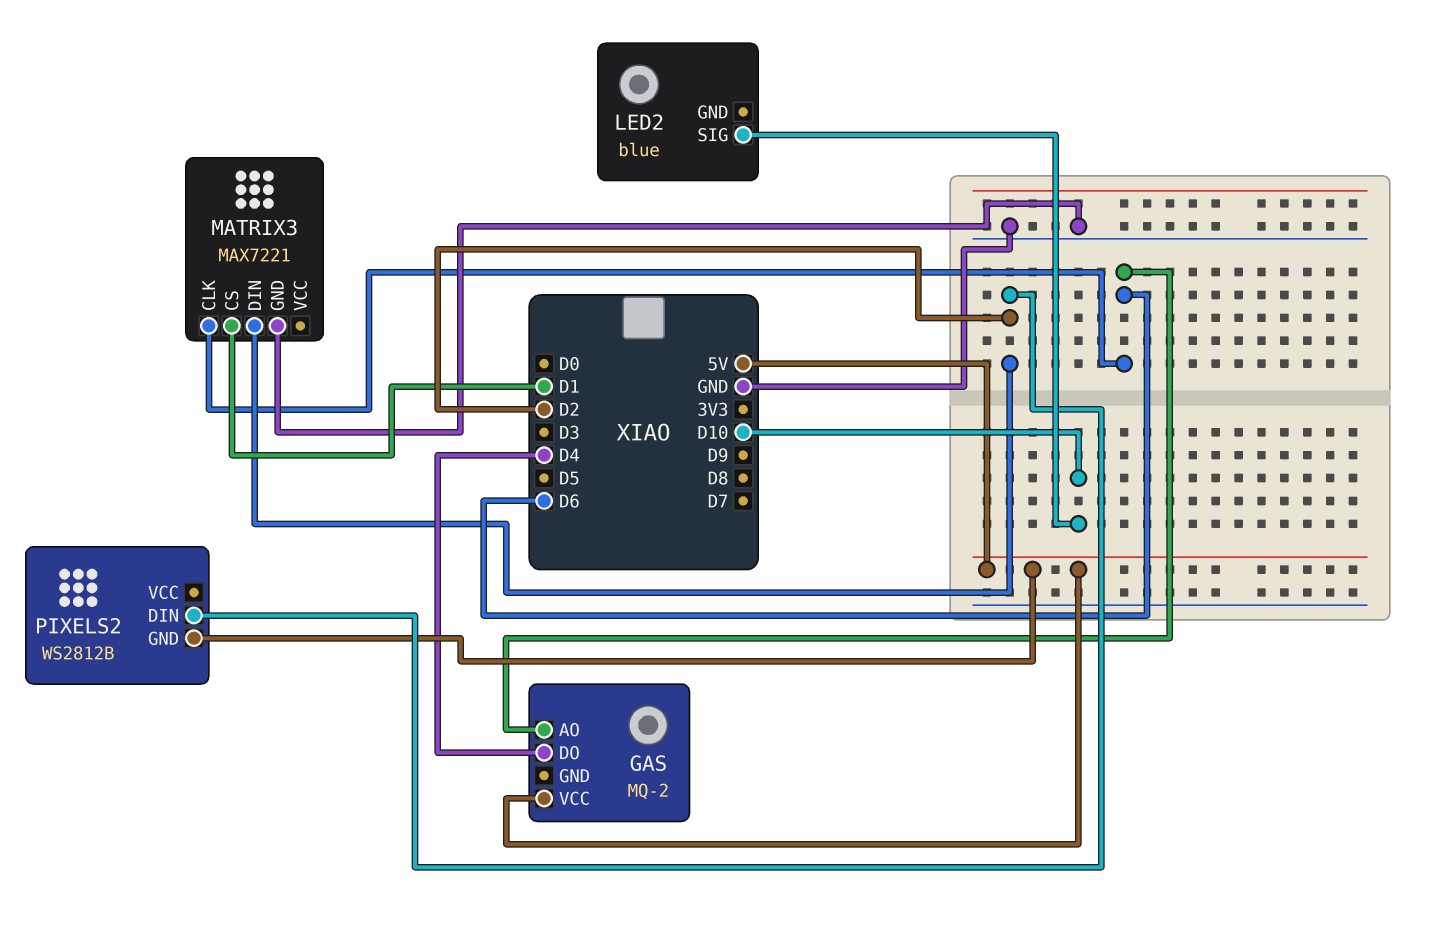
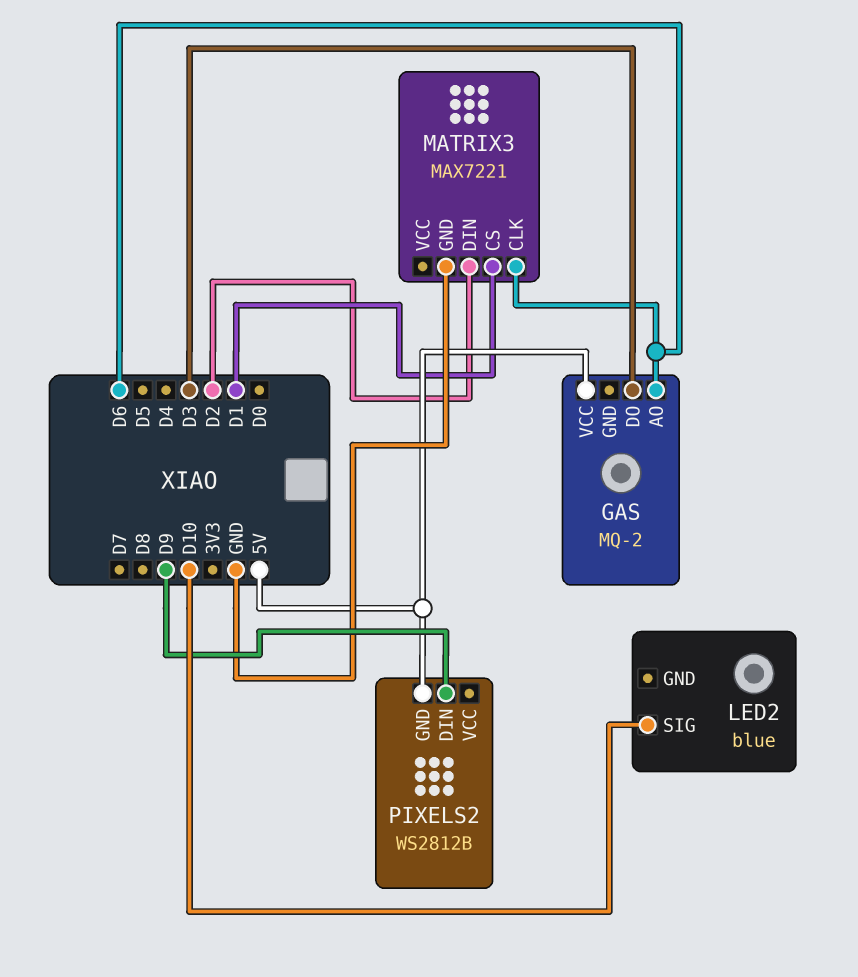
GAS pin DO: D4 -> D3
PIXELS2 pin DIN: D2 -> D9

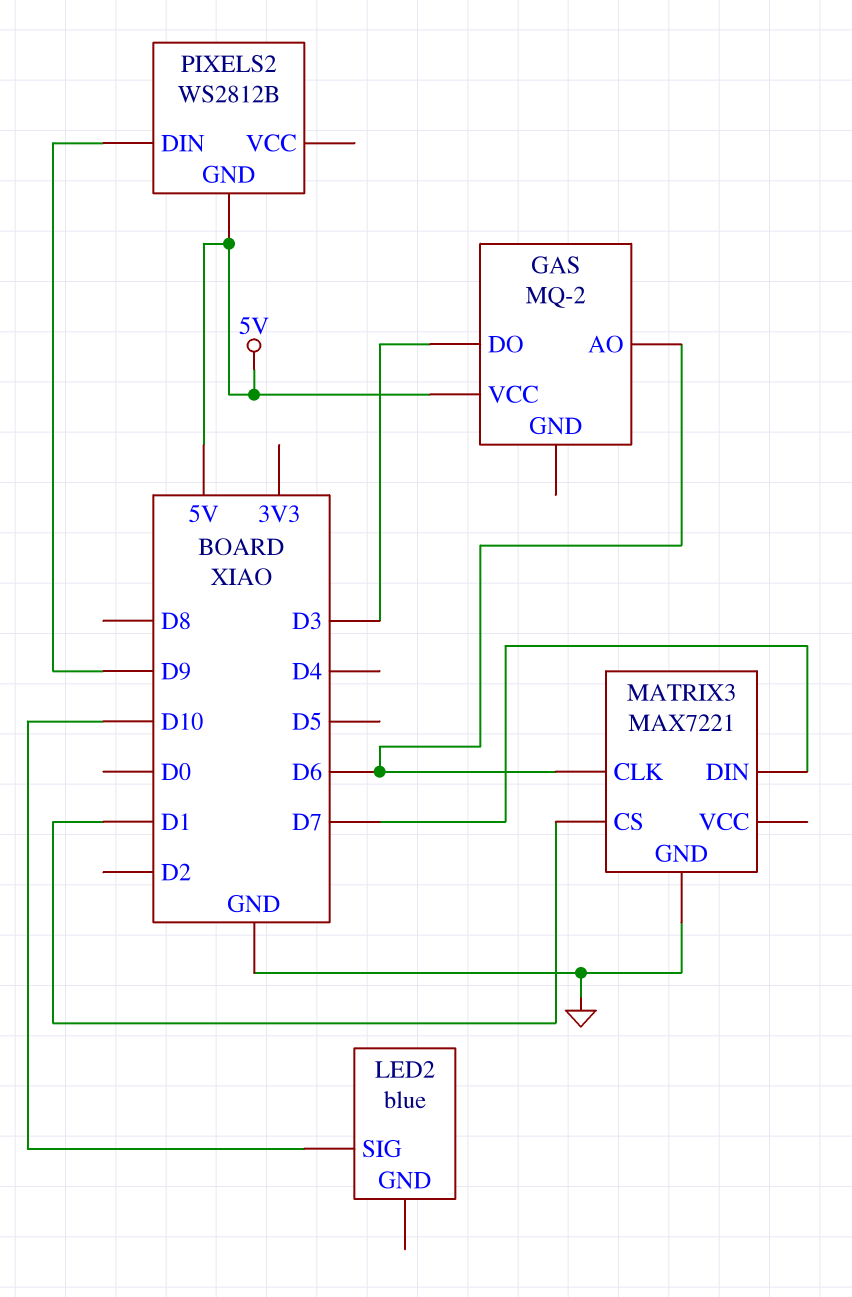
MATRIX3 pin DIN: D2 -> D7

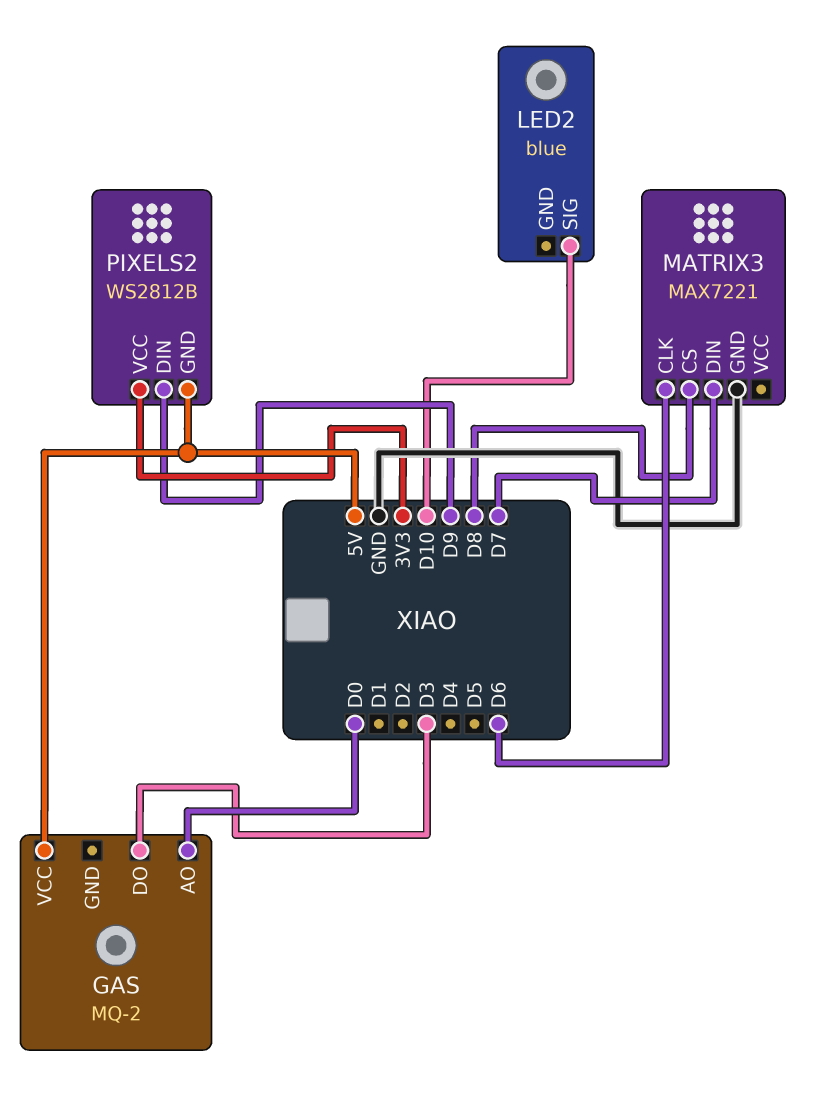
GAS pin AO: D6 -> D0
MATRIX3 pin CS: D1 -> D8
PIXELS2 pin VCC: none -> 3V3

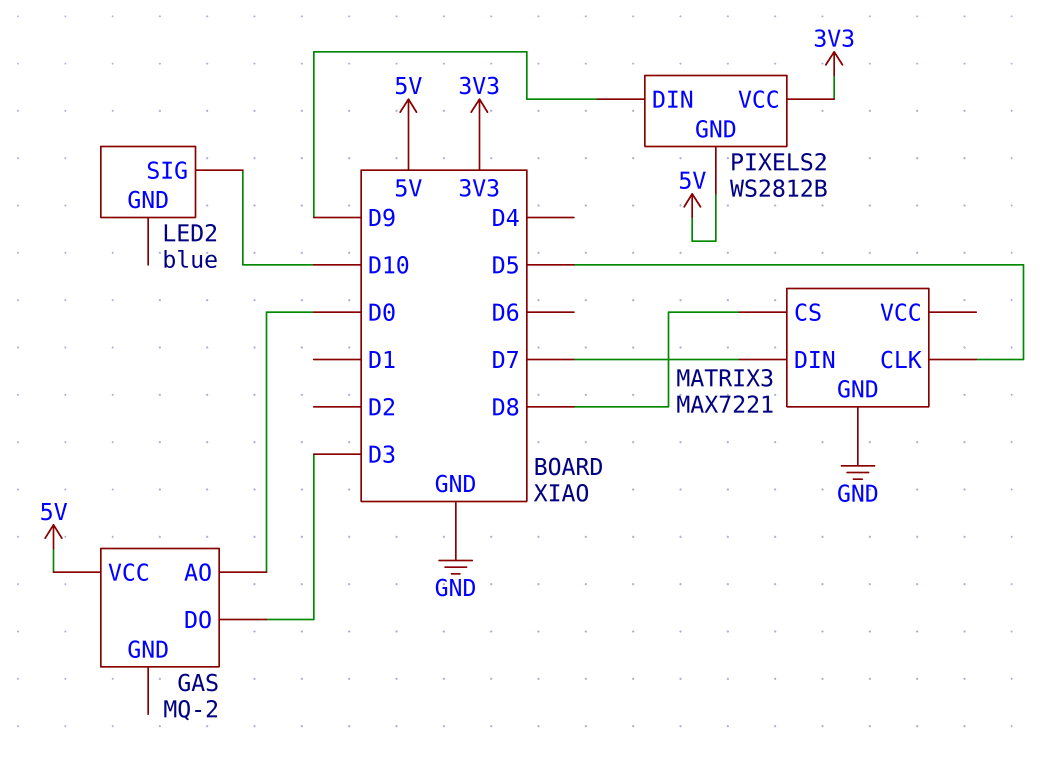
MATRIX3 pin CLK: D6 -> D5

